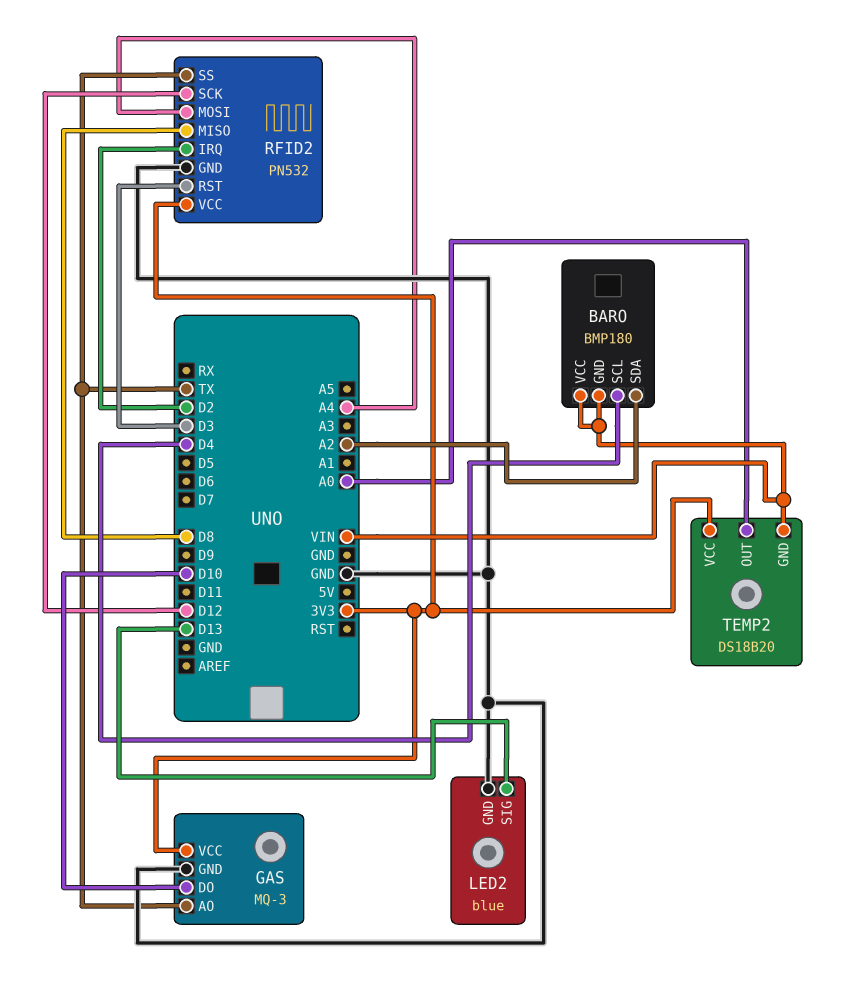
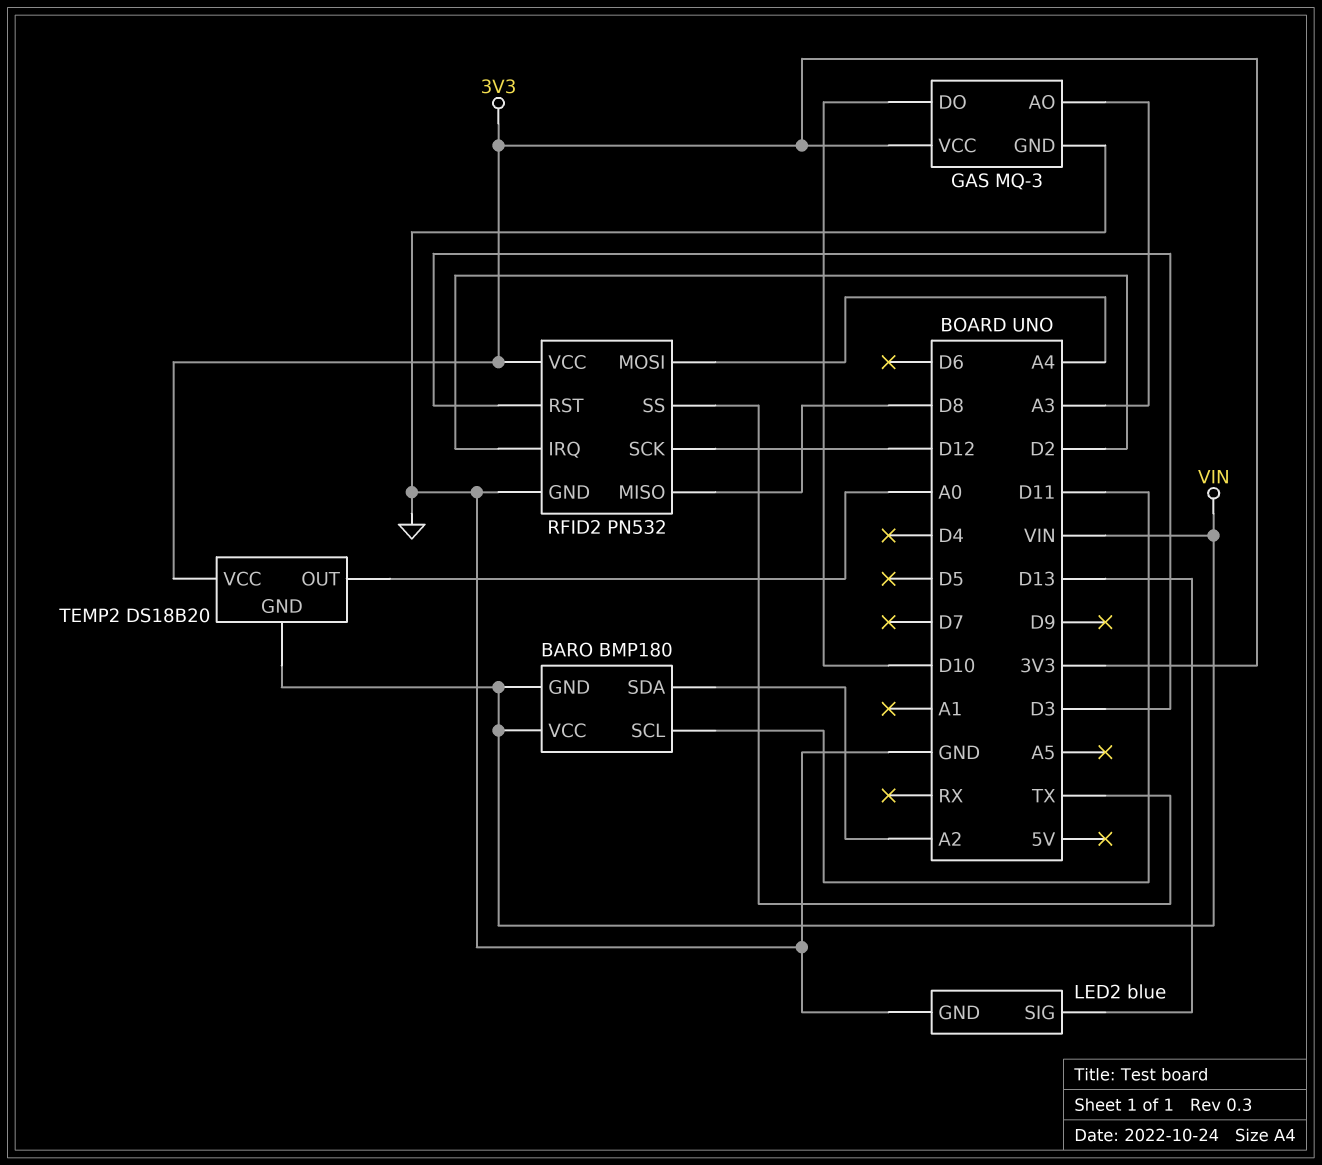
BARO pin SCL: D4 -> D11
GAS pin AO: TX -> A3

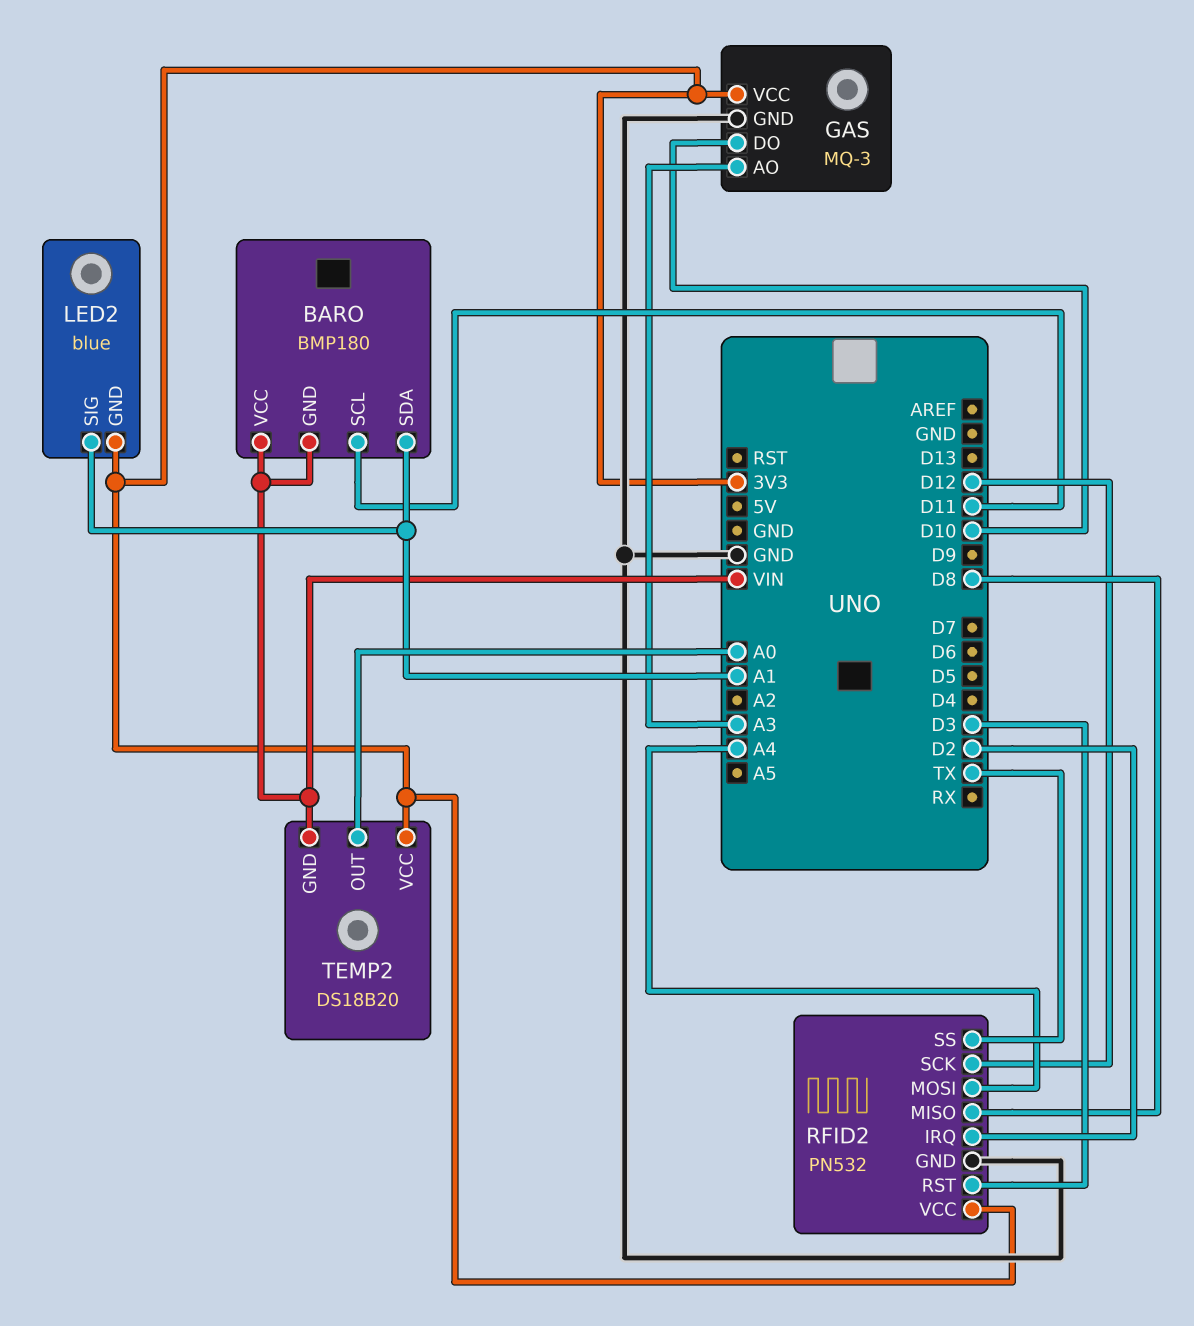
BARO pin SDA: A2 -> A1
LED2 pin GND: GND -> 3V3
LED2 pin SIG: D13 -> A1

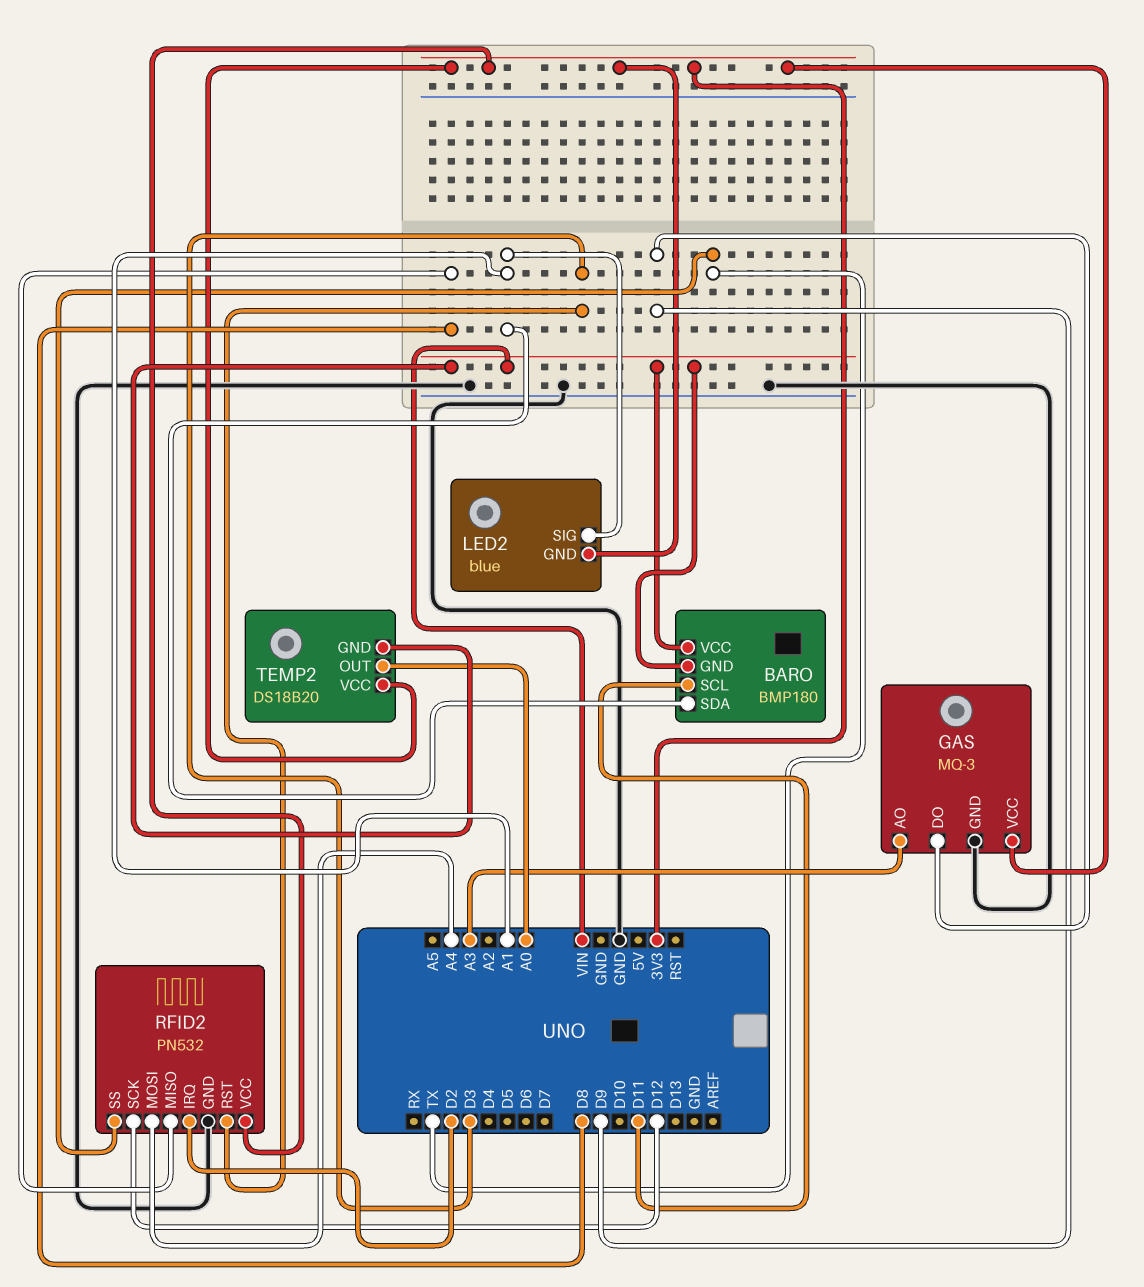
GAS pin DO: D10 -> D9

